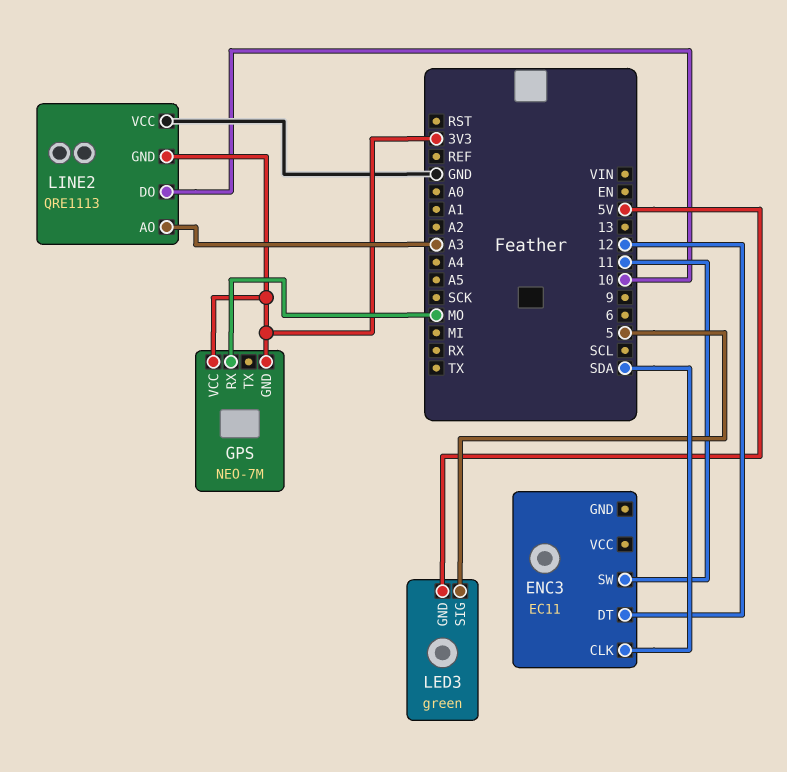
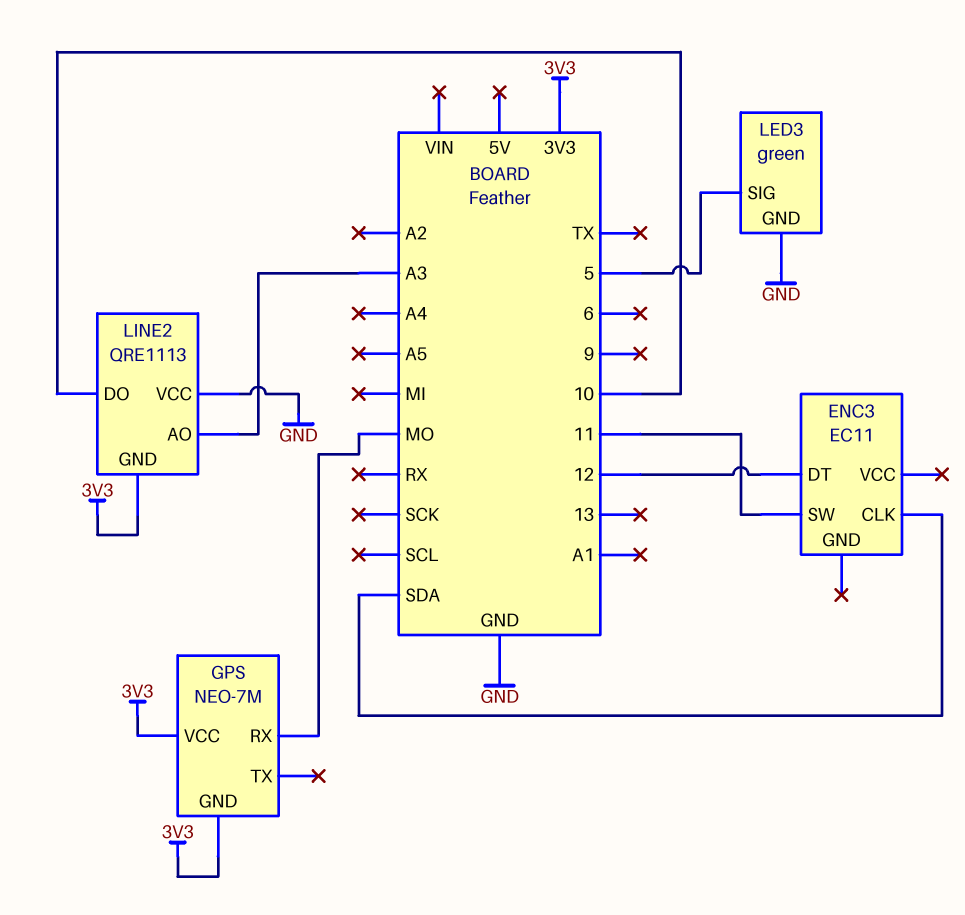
LED3 pin GND: 5V -> GND

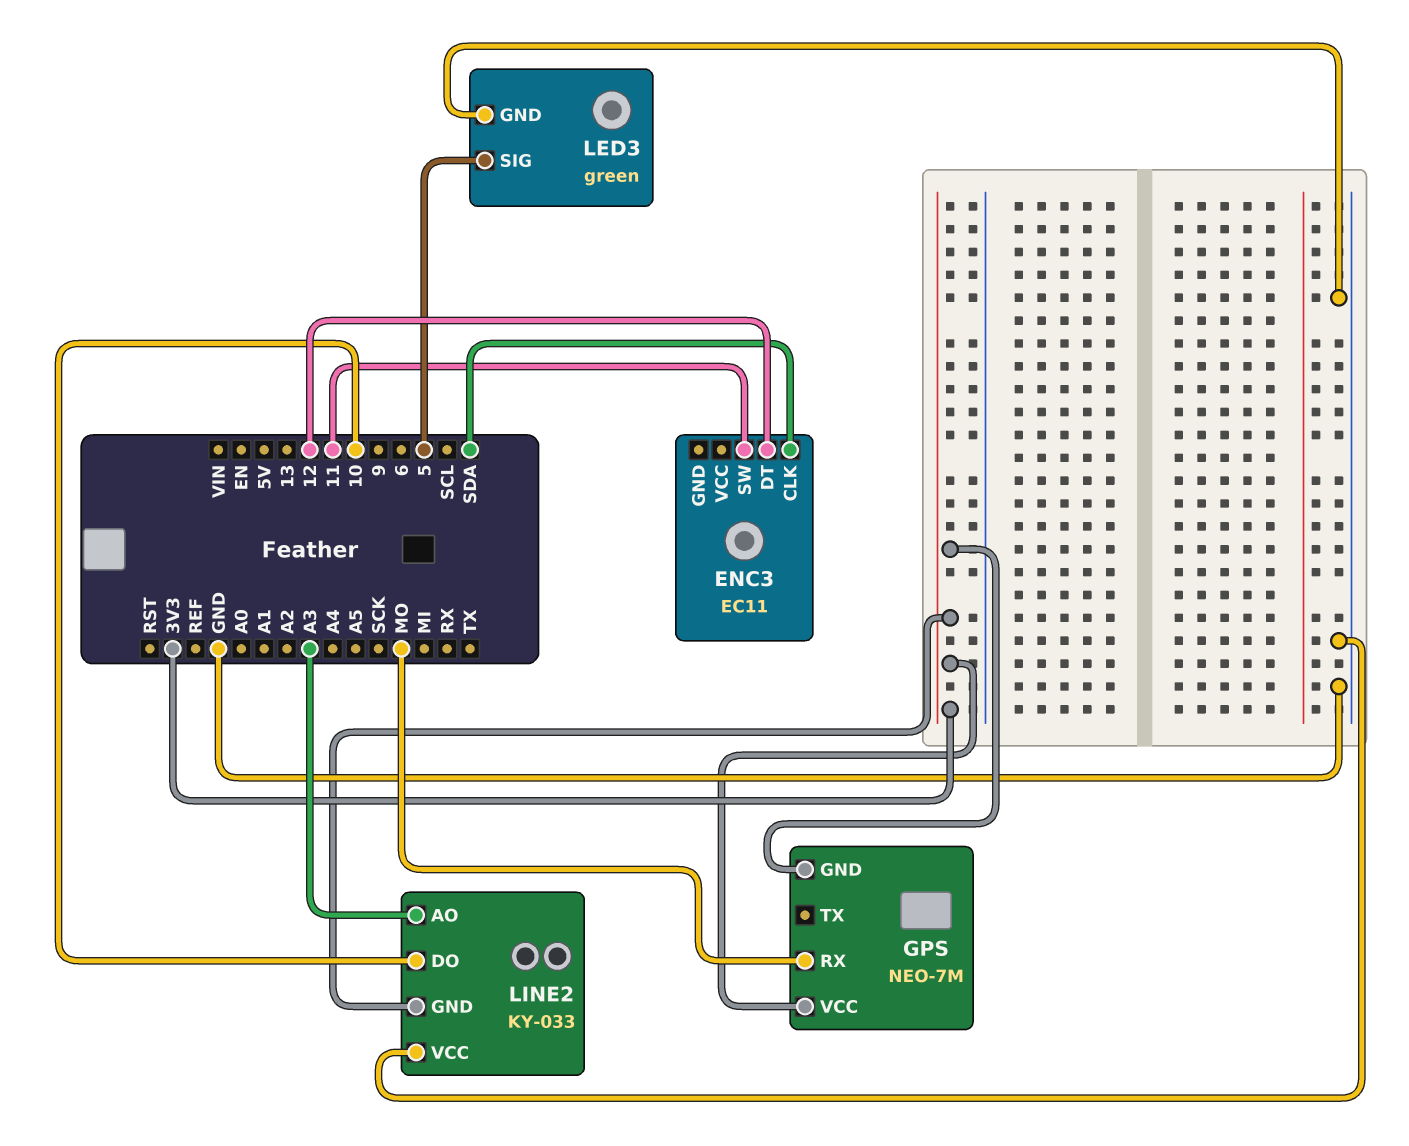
LINE2: QRE1113 -> KY-033

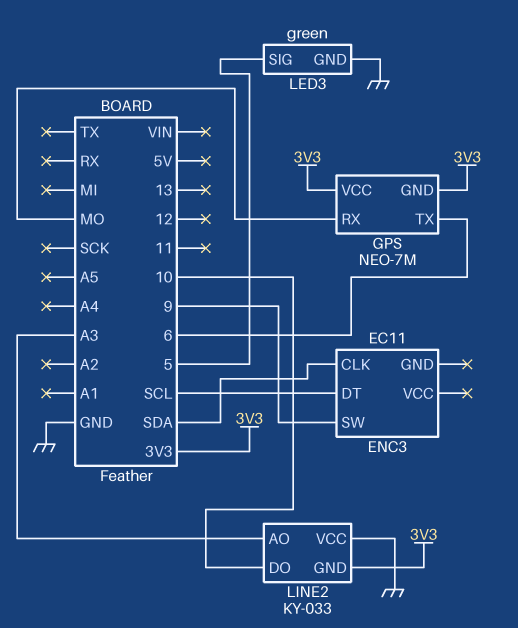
ENC3 pin DT: 12 -> SCL
ENC3 pin SW: 11 -> 9
GPS pin TX: none -> 6

